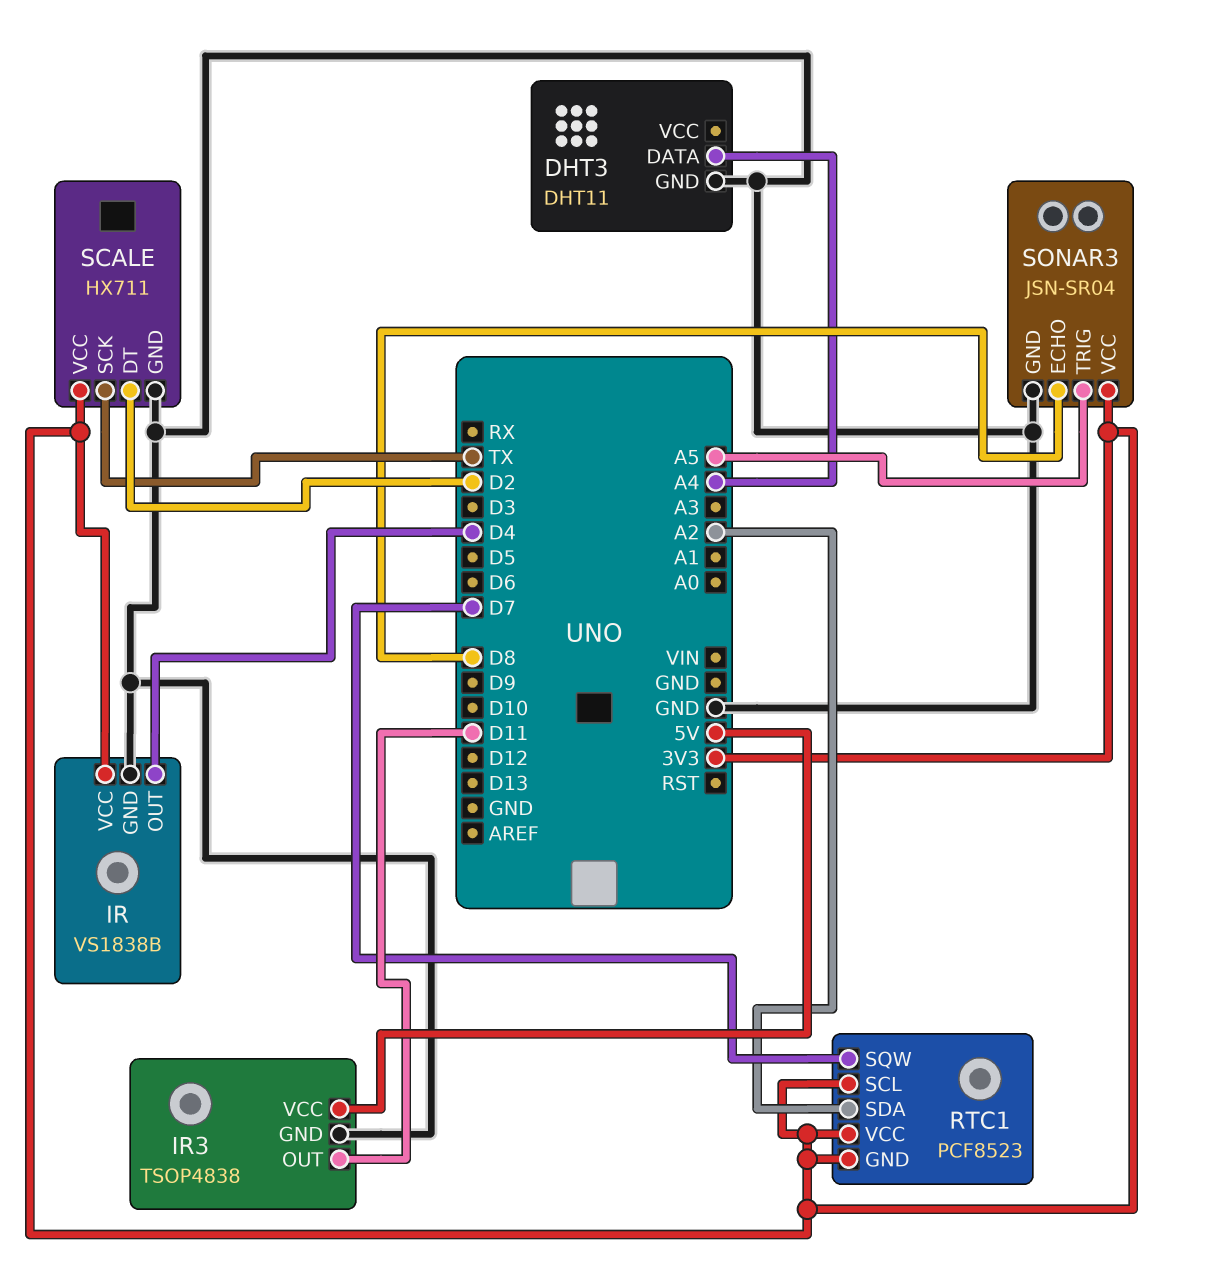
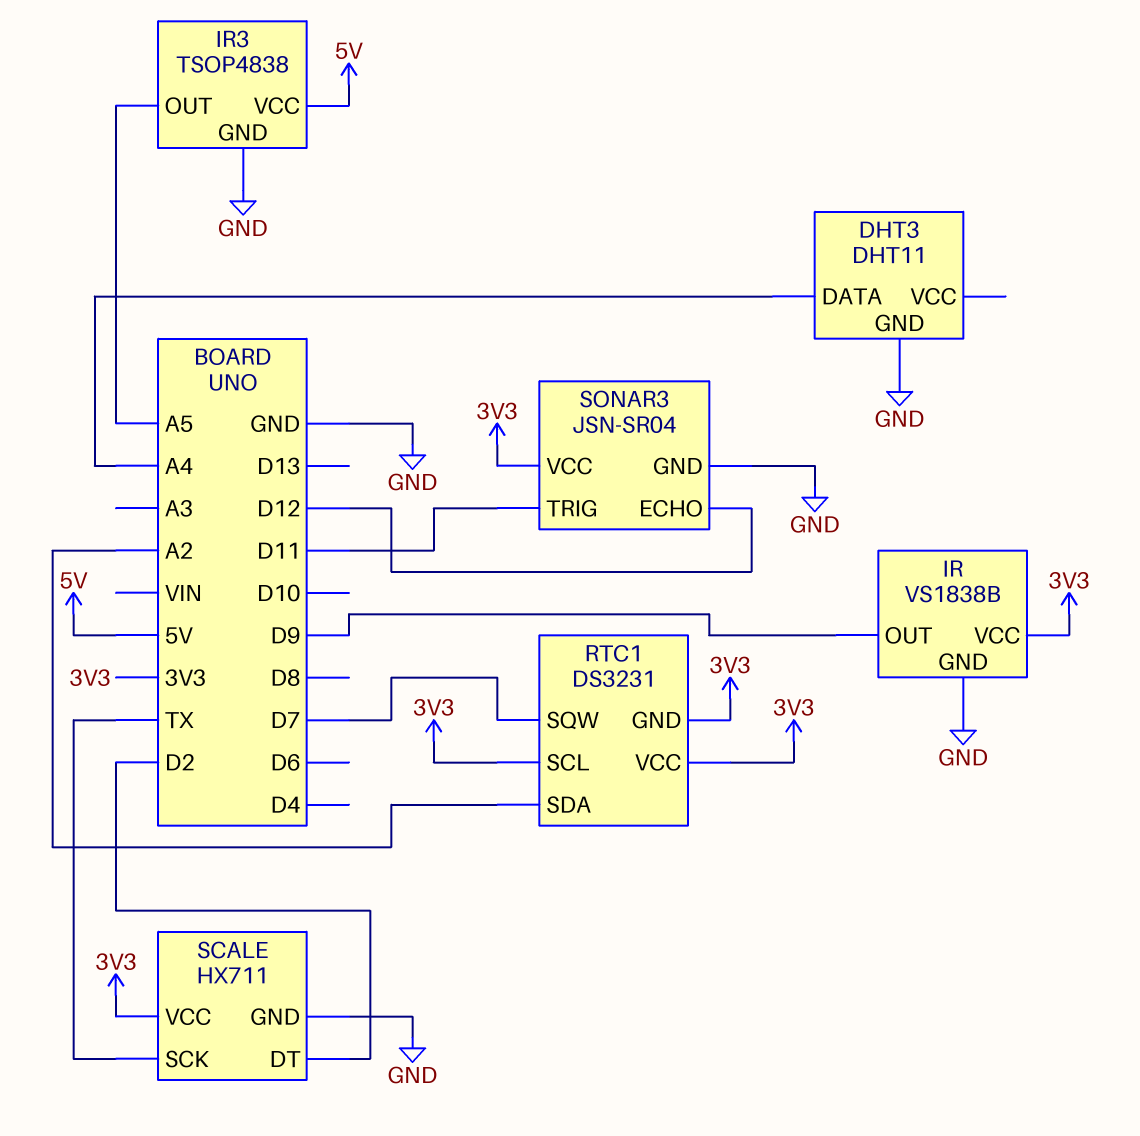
IR pin OUT: D4 -> D9
IR3 pin OUT: D11 -> A5
RTC1: PCF8523 -> DS3231
SONAR3 pin ECHO: D8 -> D12
SONAR3 pin TRIG: A5 -> D11

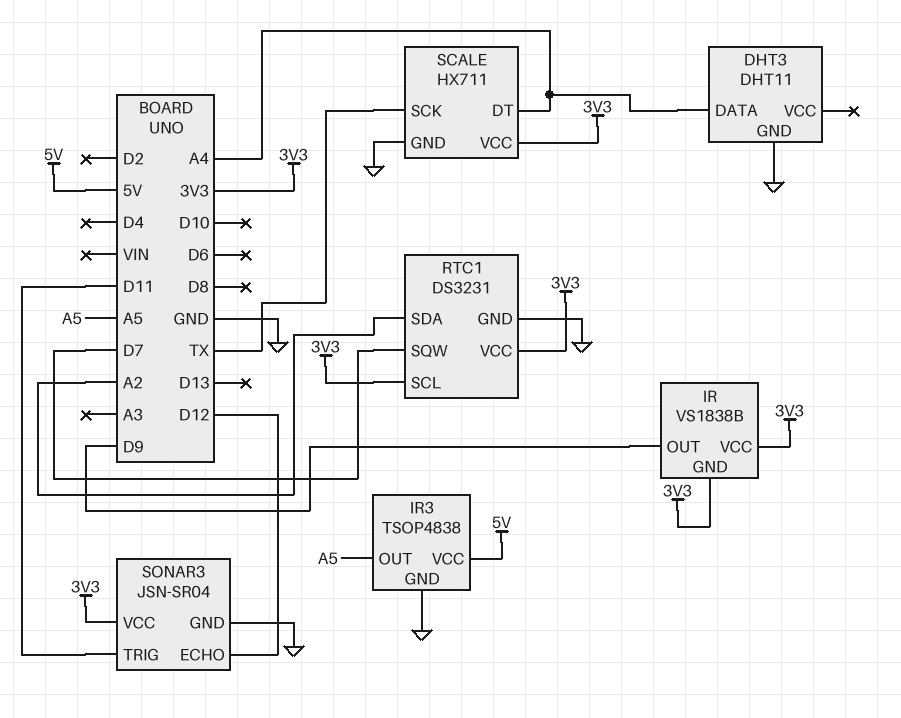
IR pin GND: GND -> 3V3
RTC1 pin GND: 3V3 -> GND
SCALE pin DT: D2 -> A4

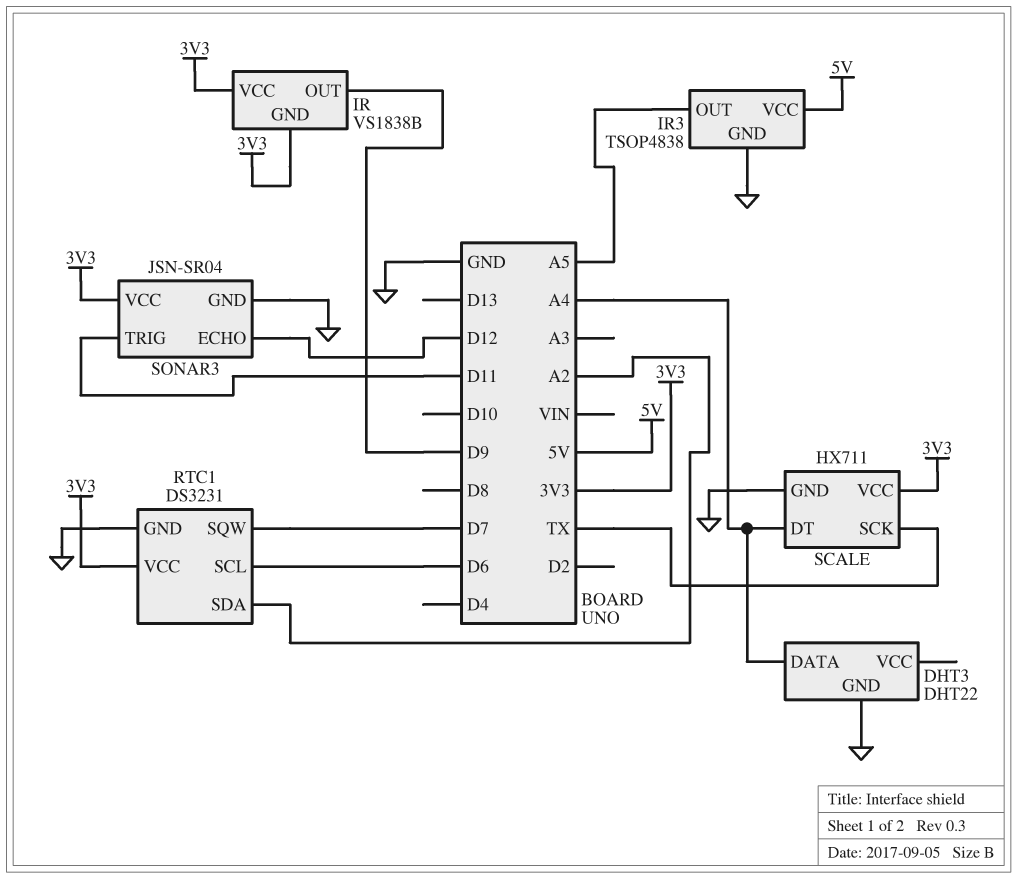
DHT3: DHT11 -> DHT22
RTC1 pin SCL: 3V3 -> D6

